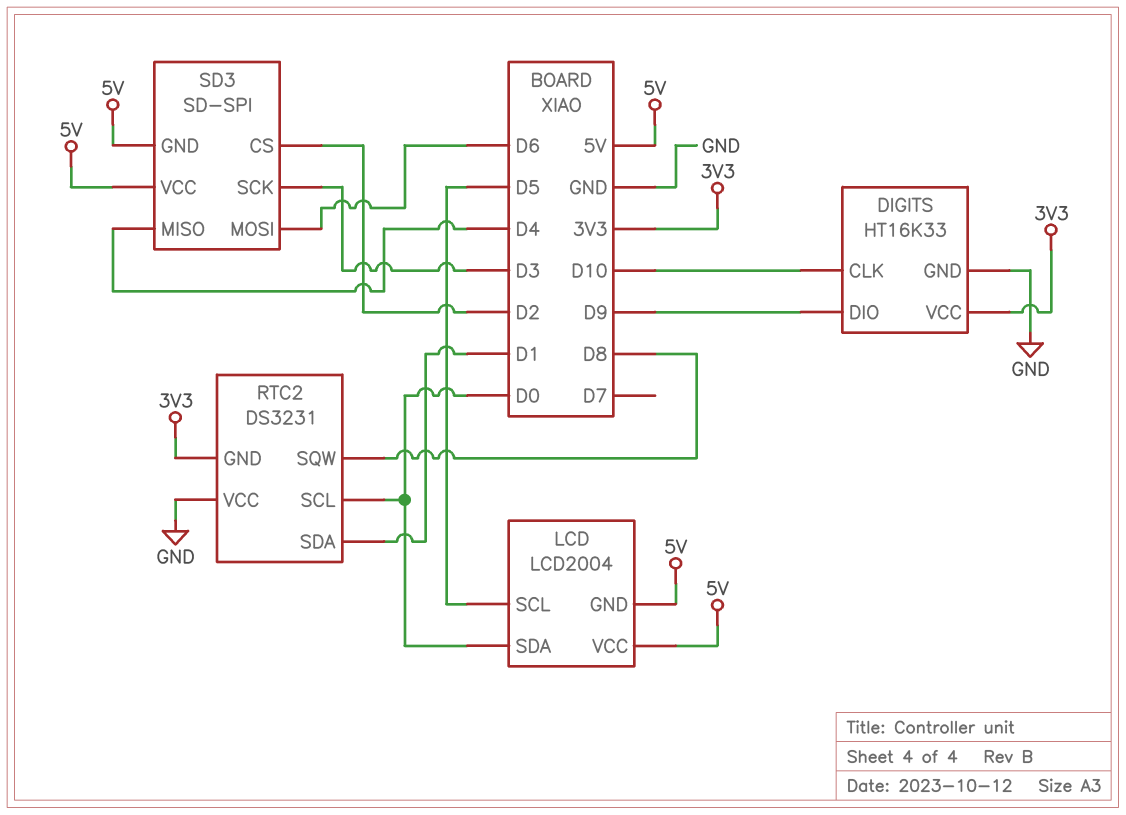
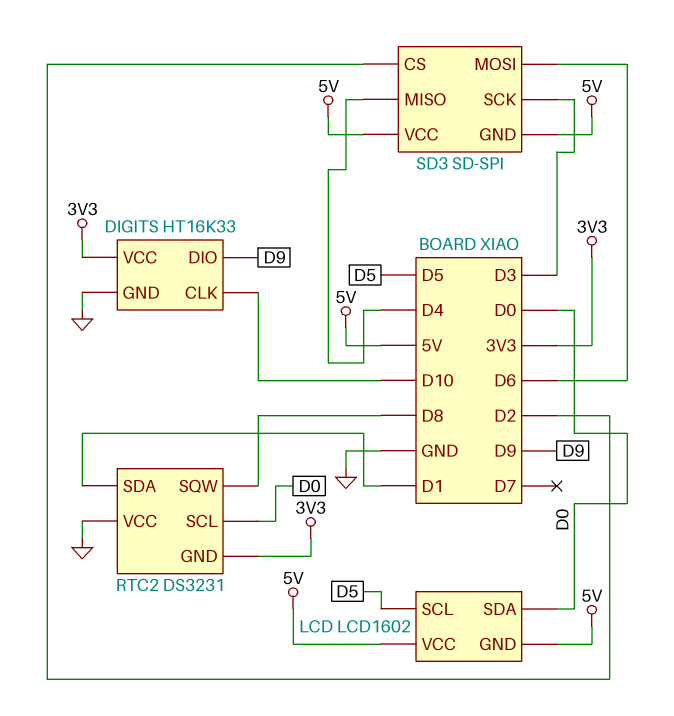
LCD: LCD2004 -> LCD1602

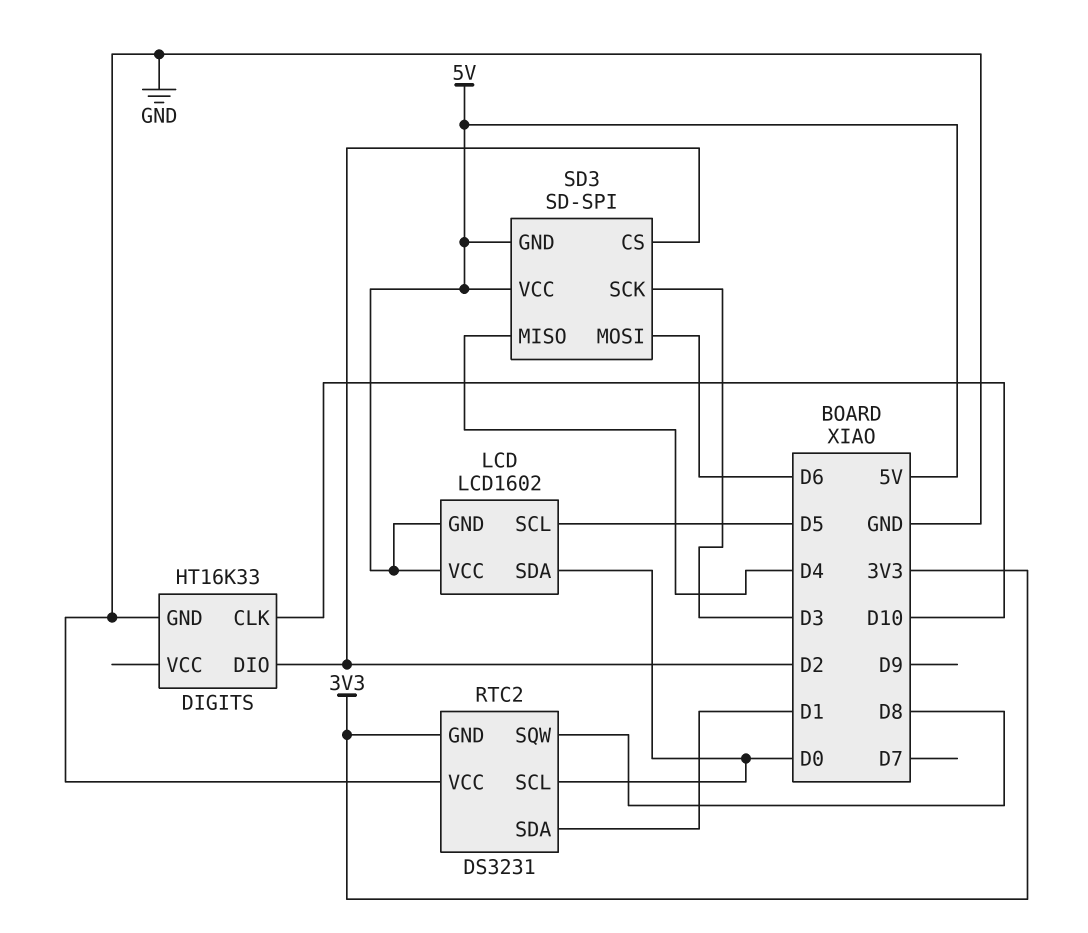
DIGITS pin DIO: D9 -> D2
DIGITS pin VCC: 3V3 -> none

